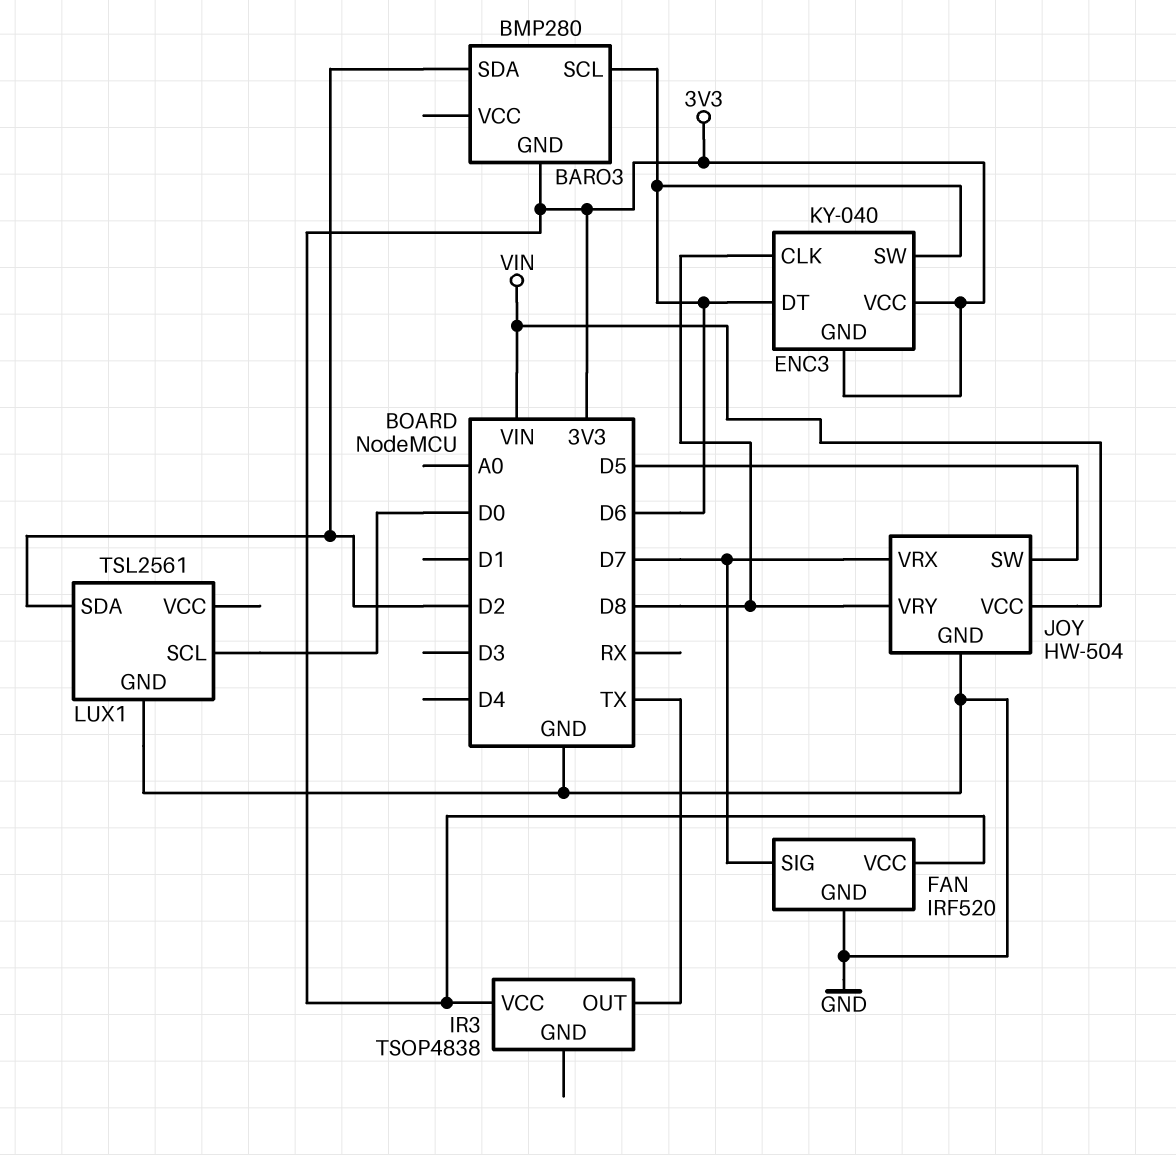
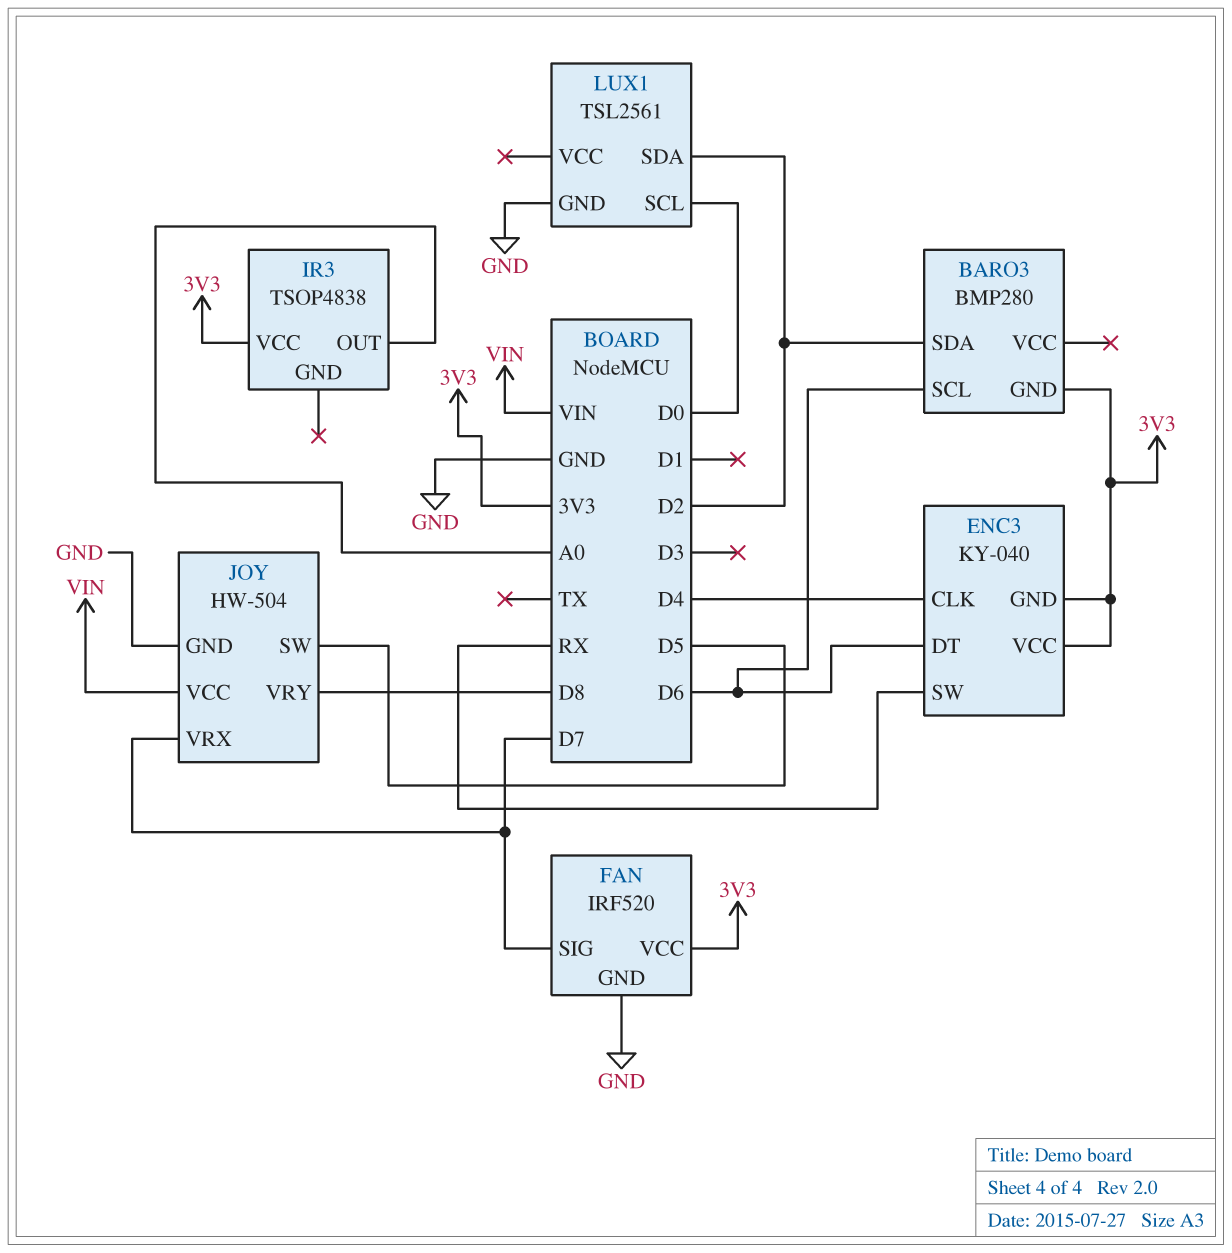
ENC3 pin CLK: D8 -> D4
ENC3 pin SW: D6 -> RX
IR3 pin OUT: TX -> A0

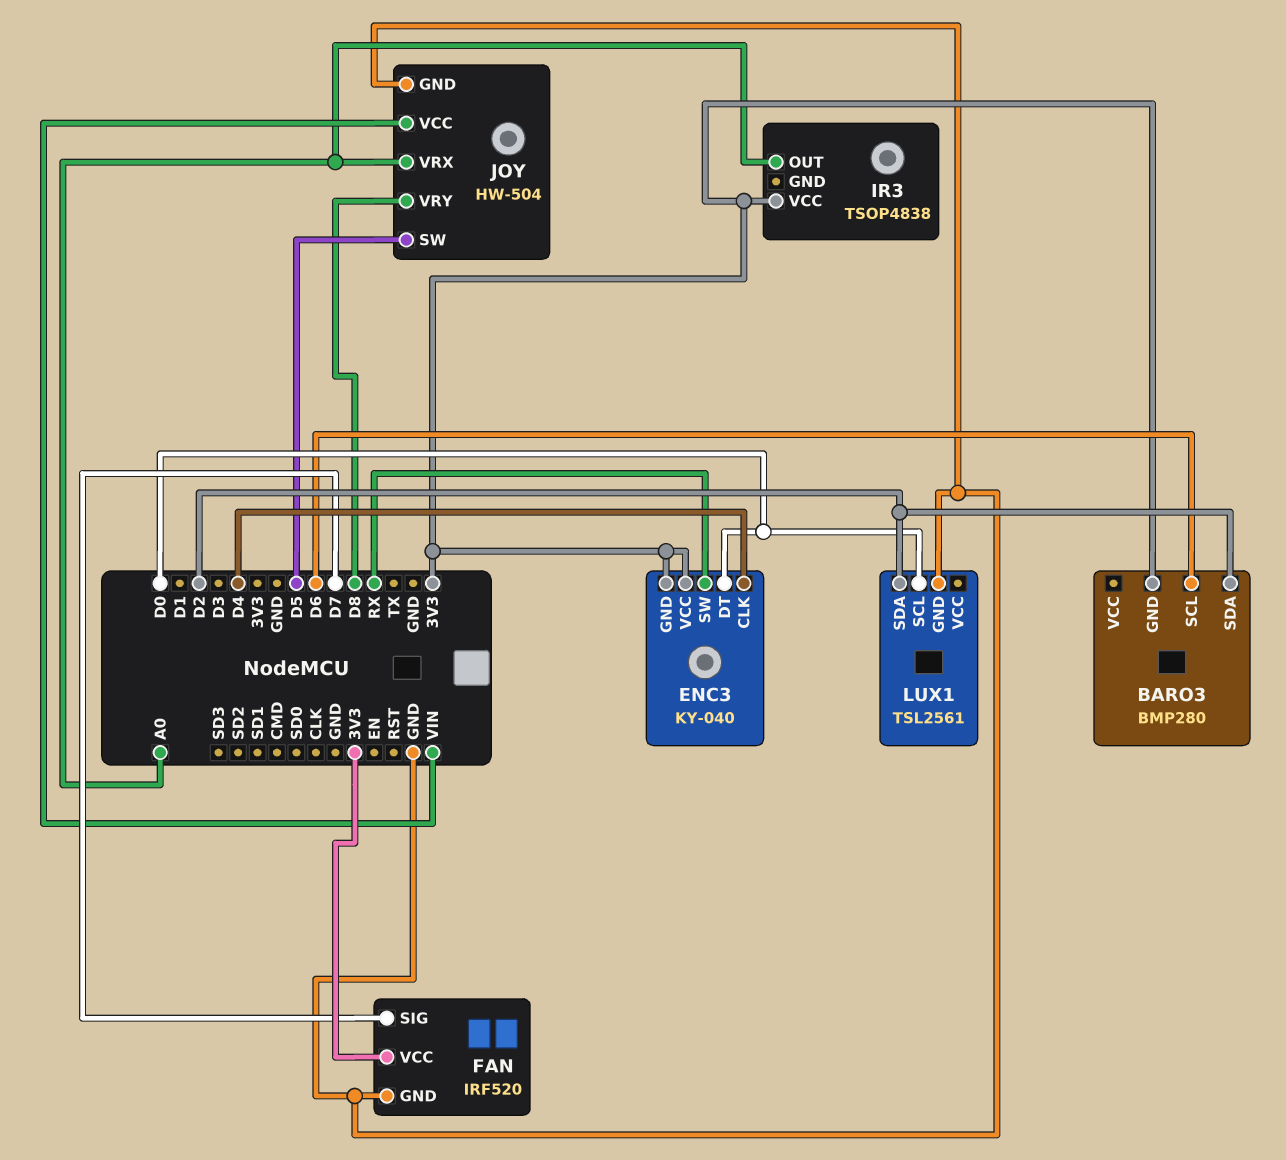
ENC3 pin DT: D6 -> D0
JOY pin VRX: D7 -> A0

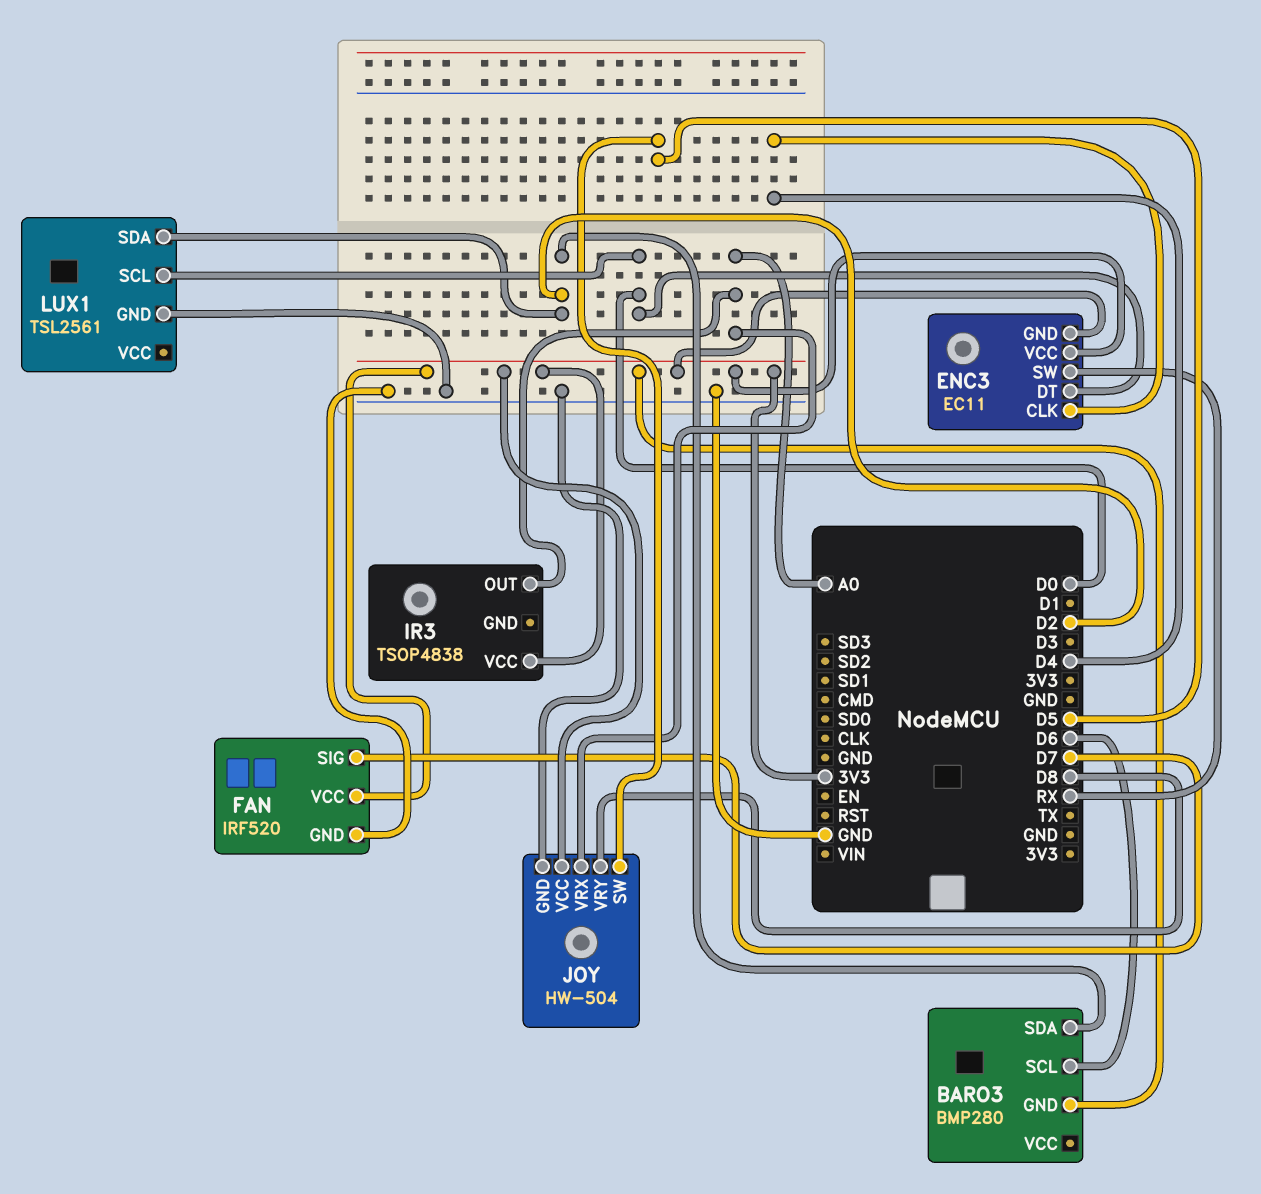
ENC3: KY-040 -> EC11
JOY pin VCC: VIN -> 3V3

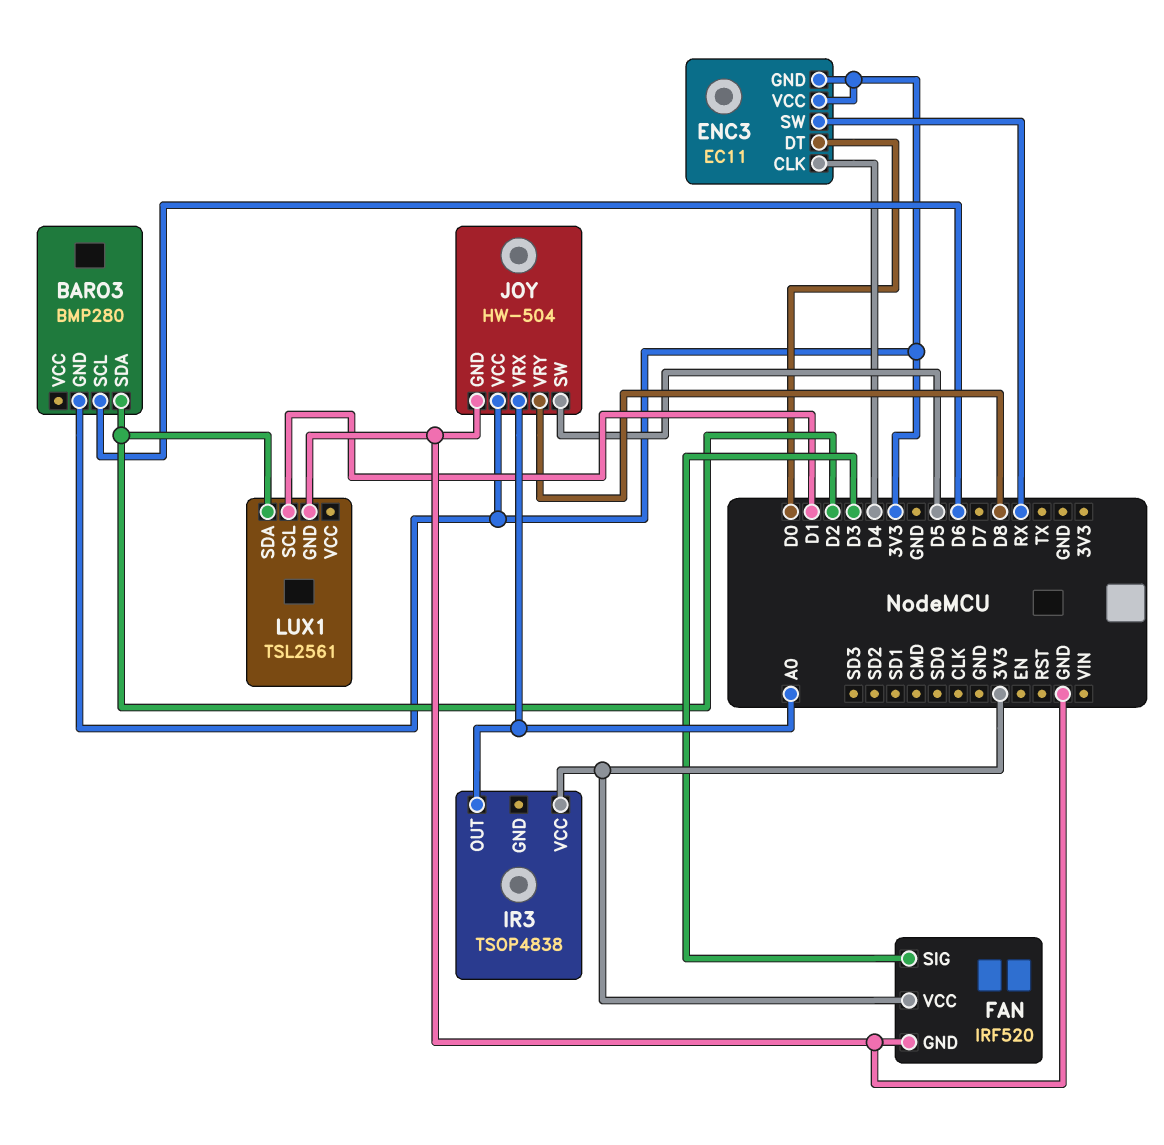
FAN pin SIG: D7 -> D3
LUX1 pin SCL: D0 -> D1

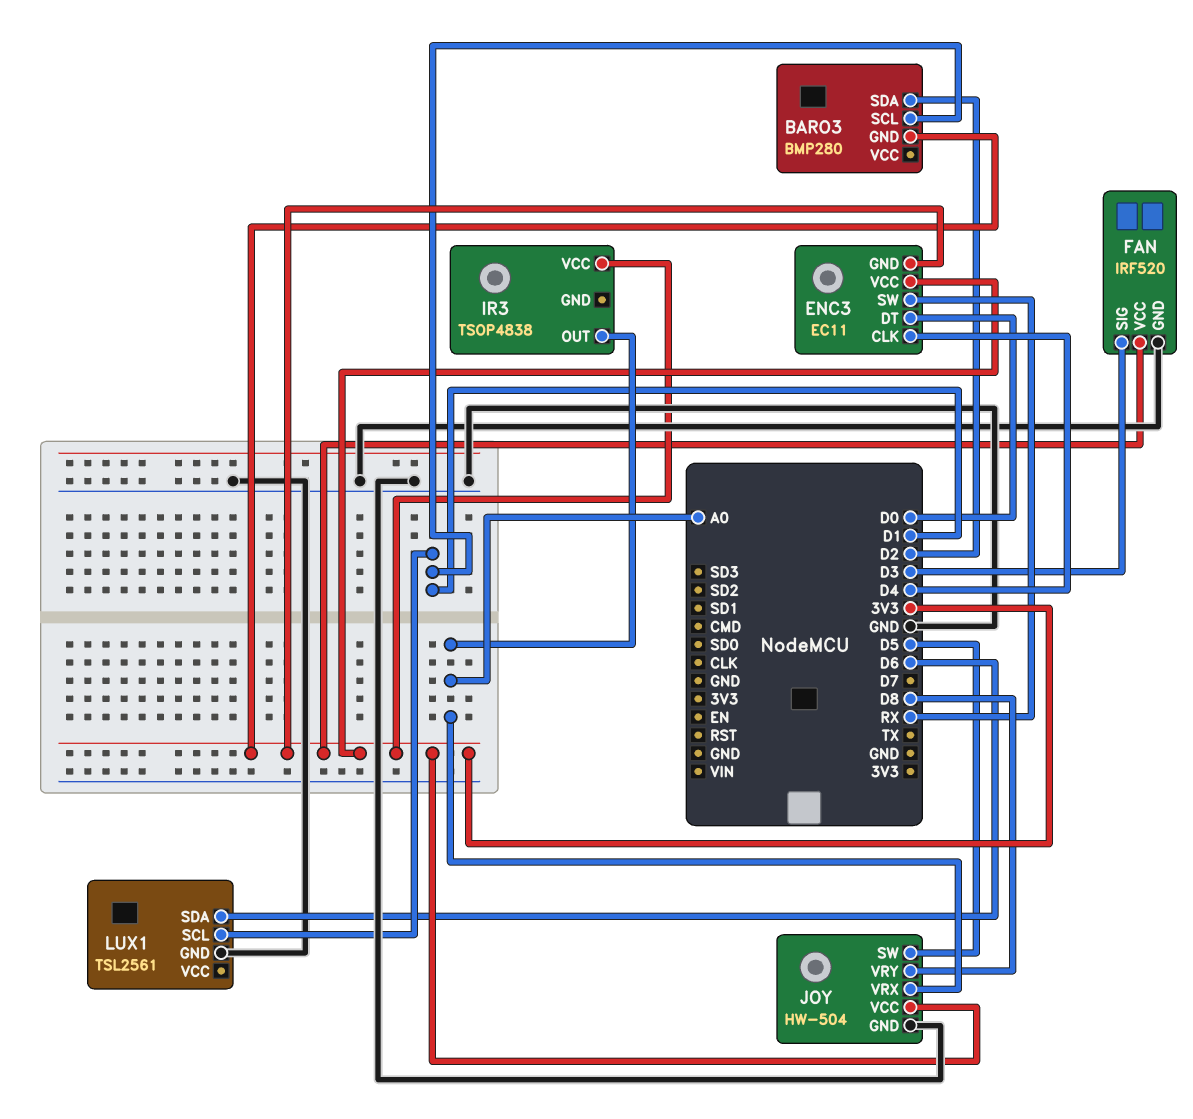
BARO3 pin SCL: D6 -> D1
LUX1 pin SDA: D2 -> D6

